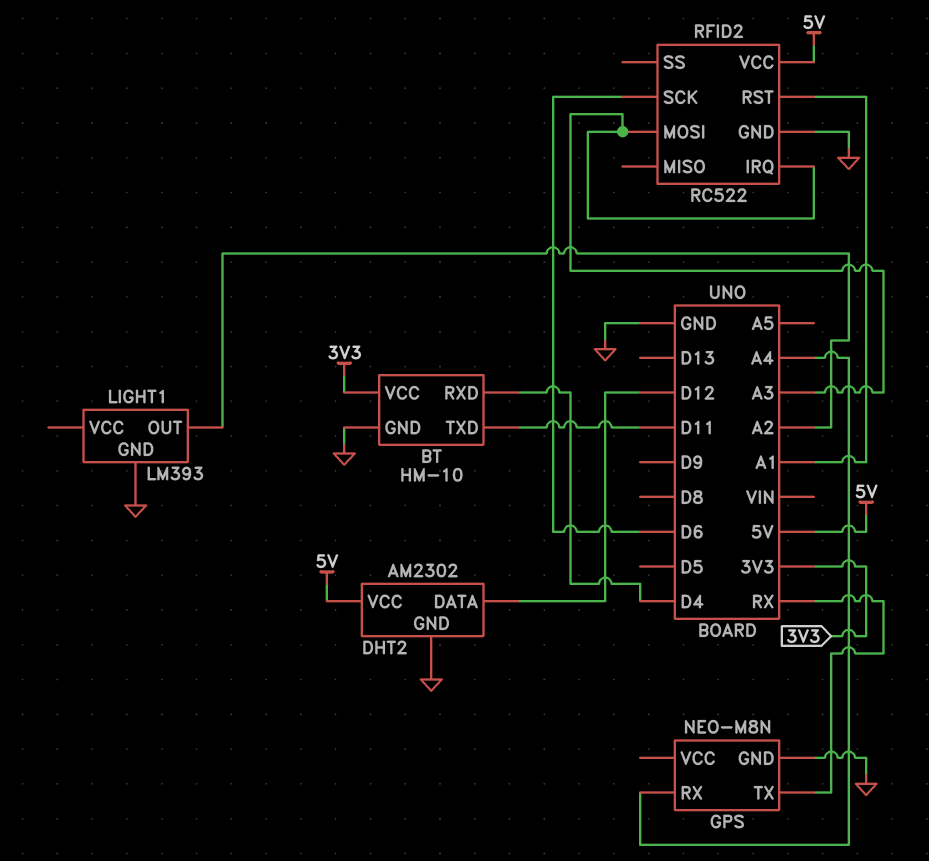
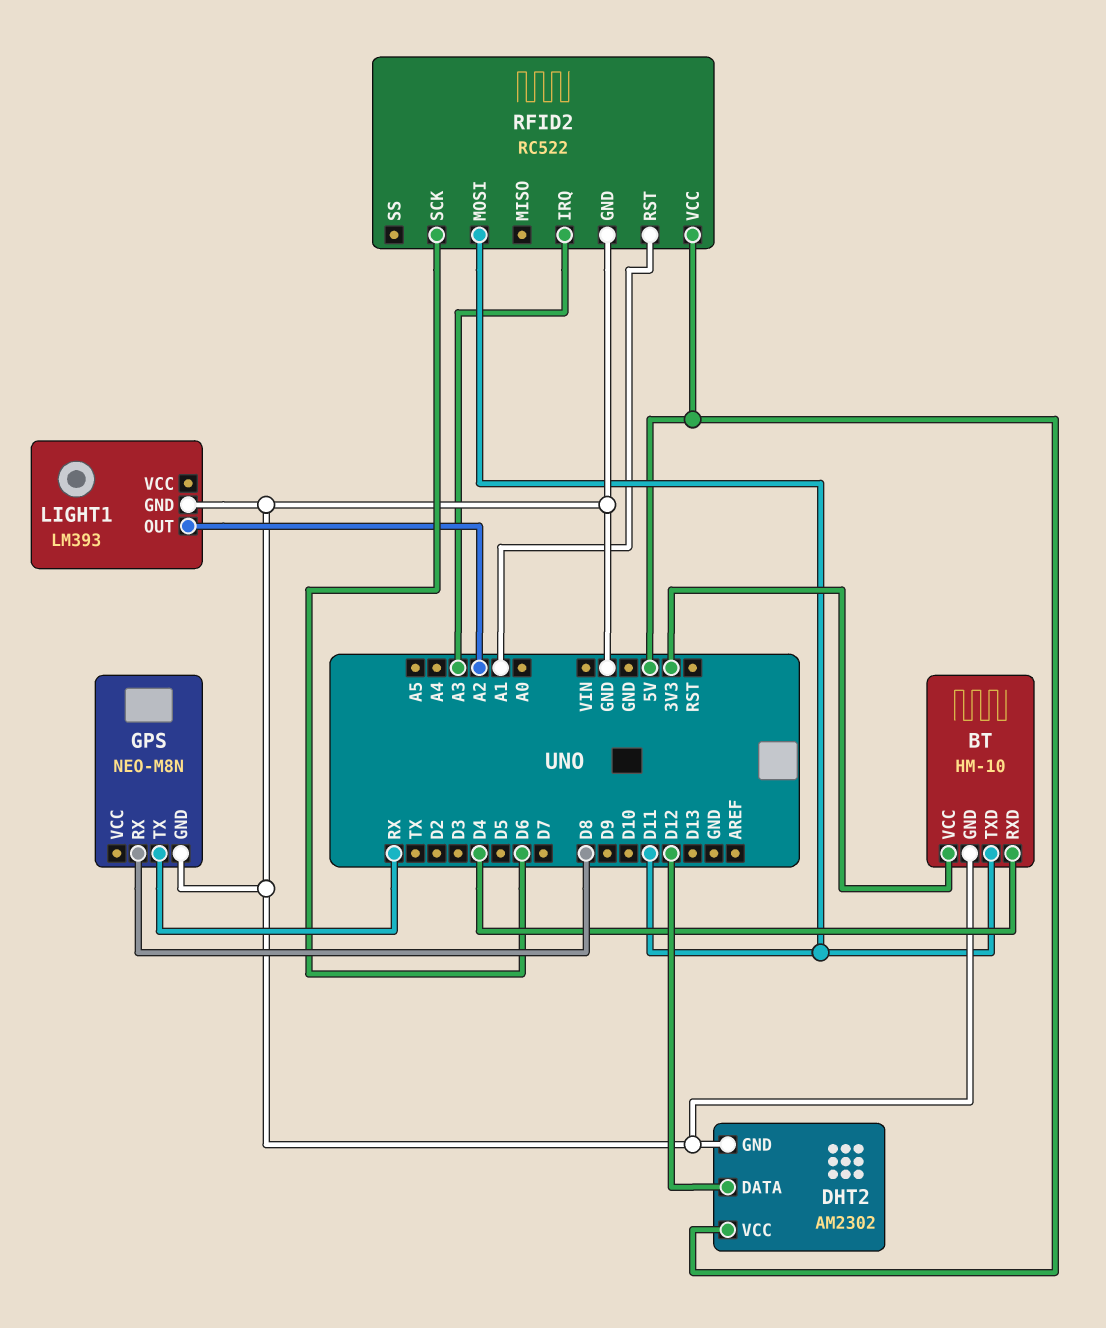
GPS pin RX: A4 -> D8
RFID2 pin MOSI: A3 -> D11

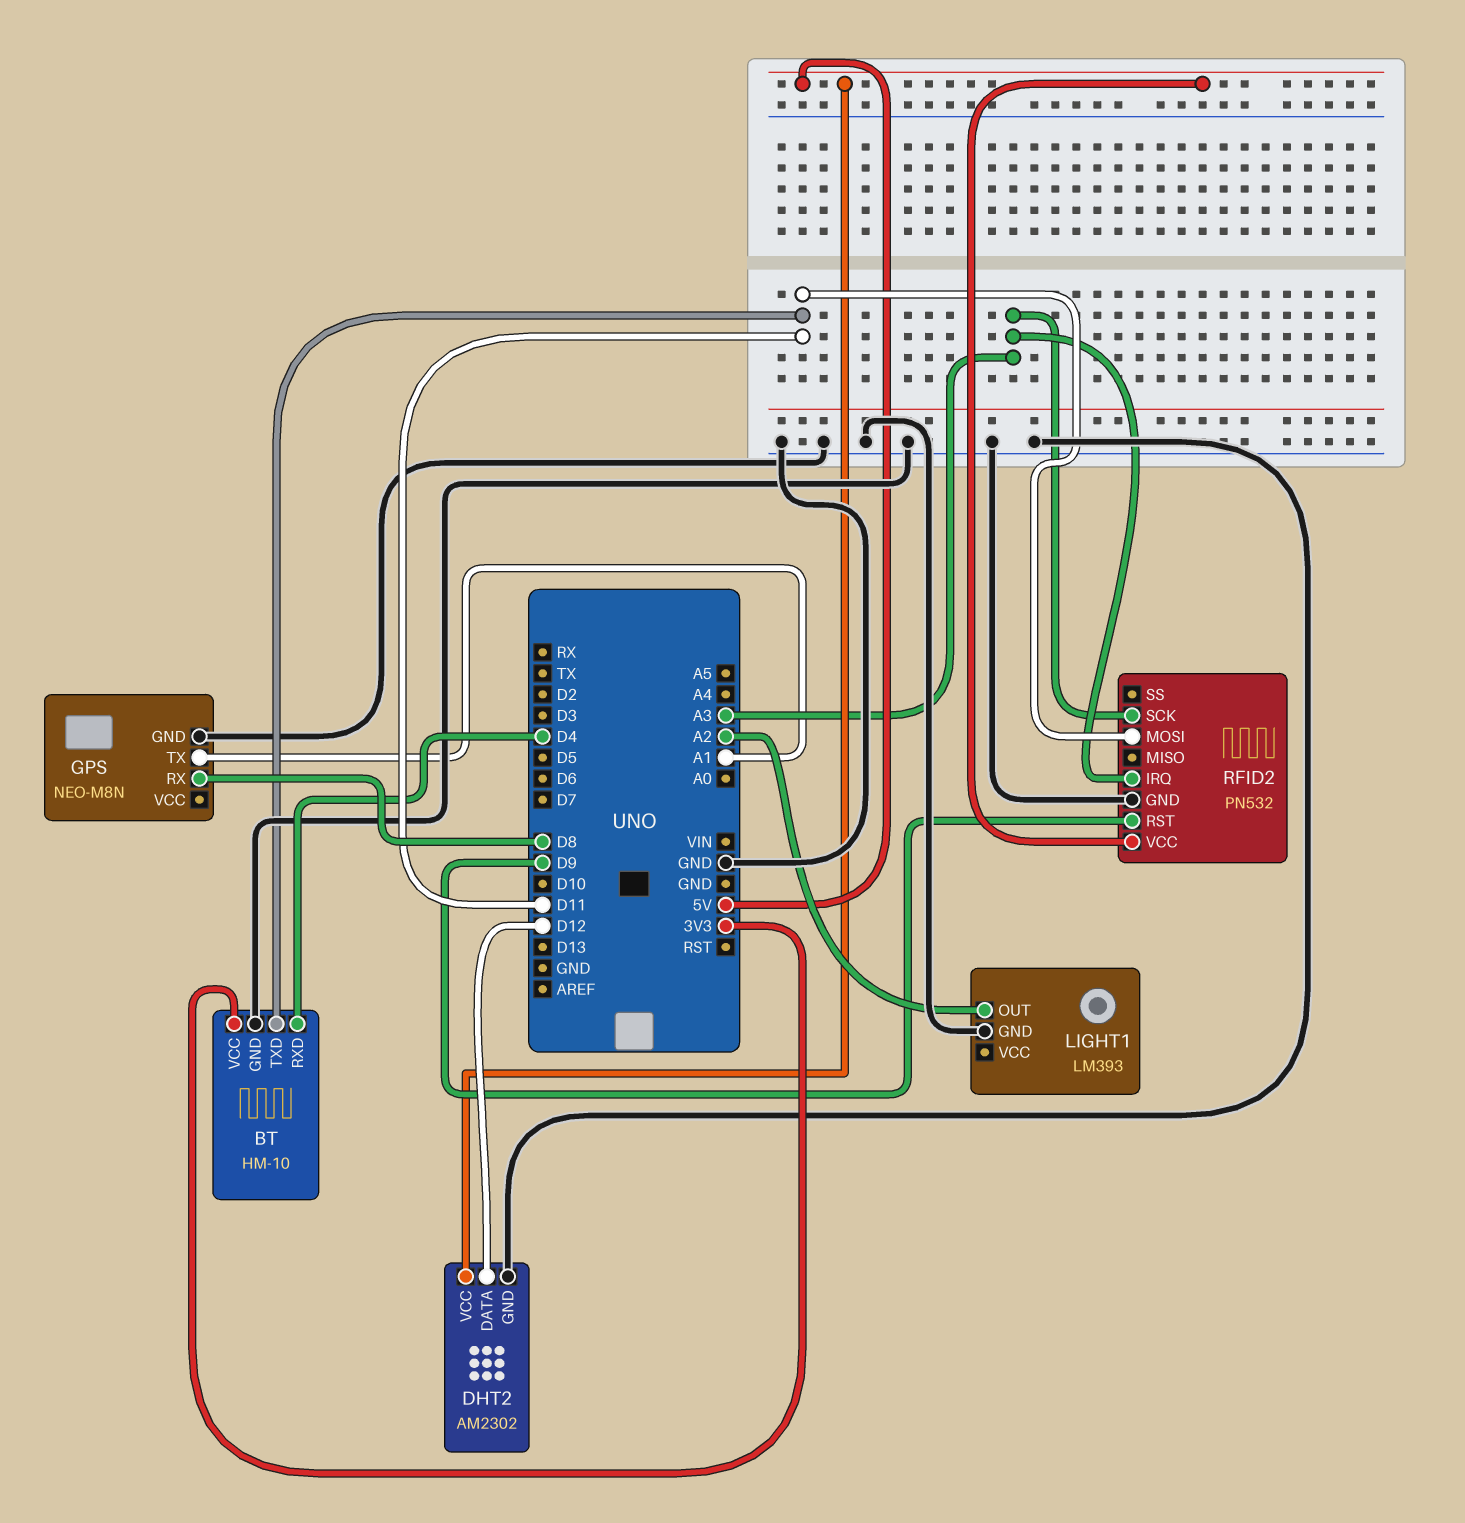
GPS pin TX: RX -> A1
RFID2: RC522 -> PN532
RFID2 pin RST: A1 -> D9
RFID2 pin SCK: D6 -> A3

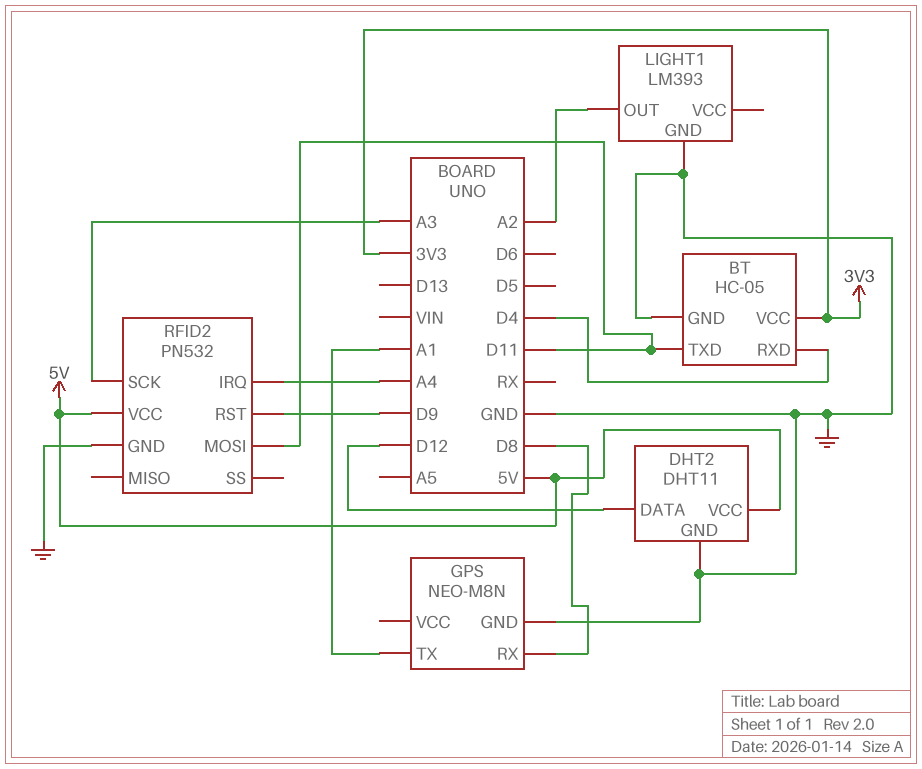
BT: HM-10 -> HC-05
DHT2: AM2302 -> DHT11
RFID2 pin IRQ: A3 -> A4

